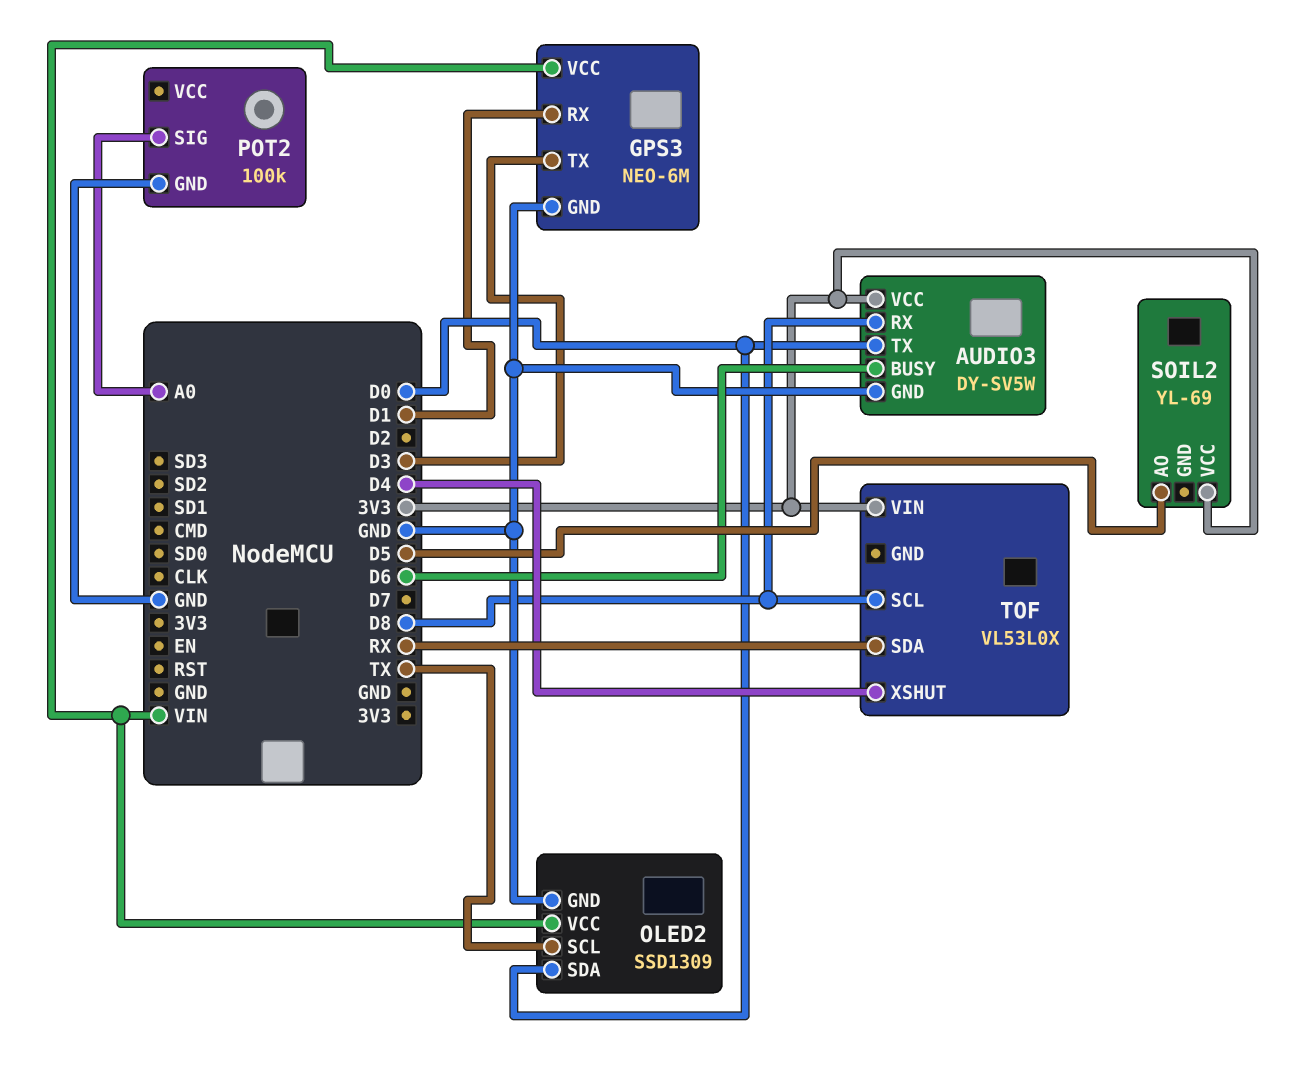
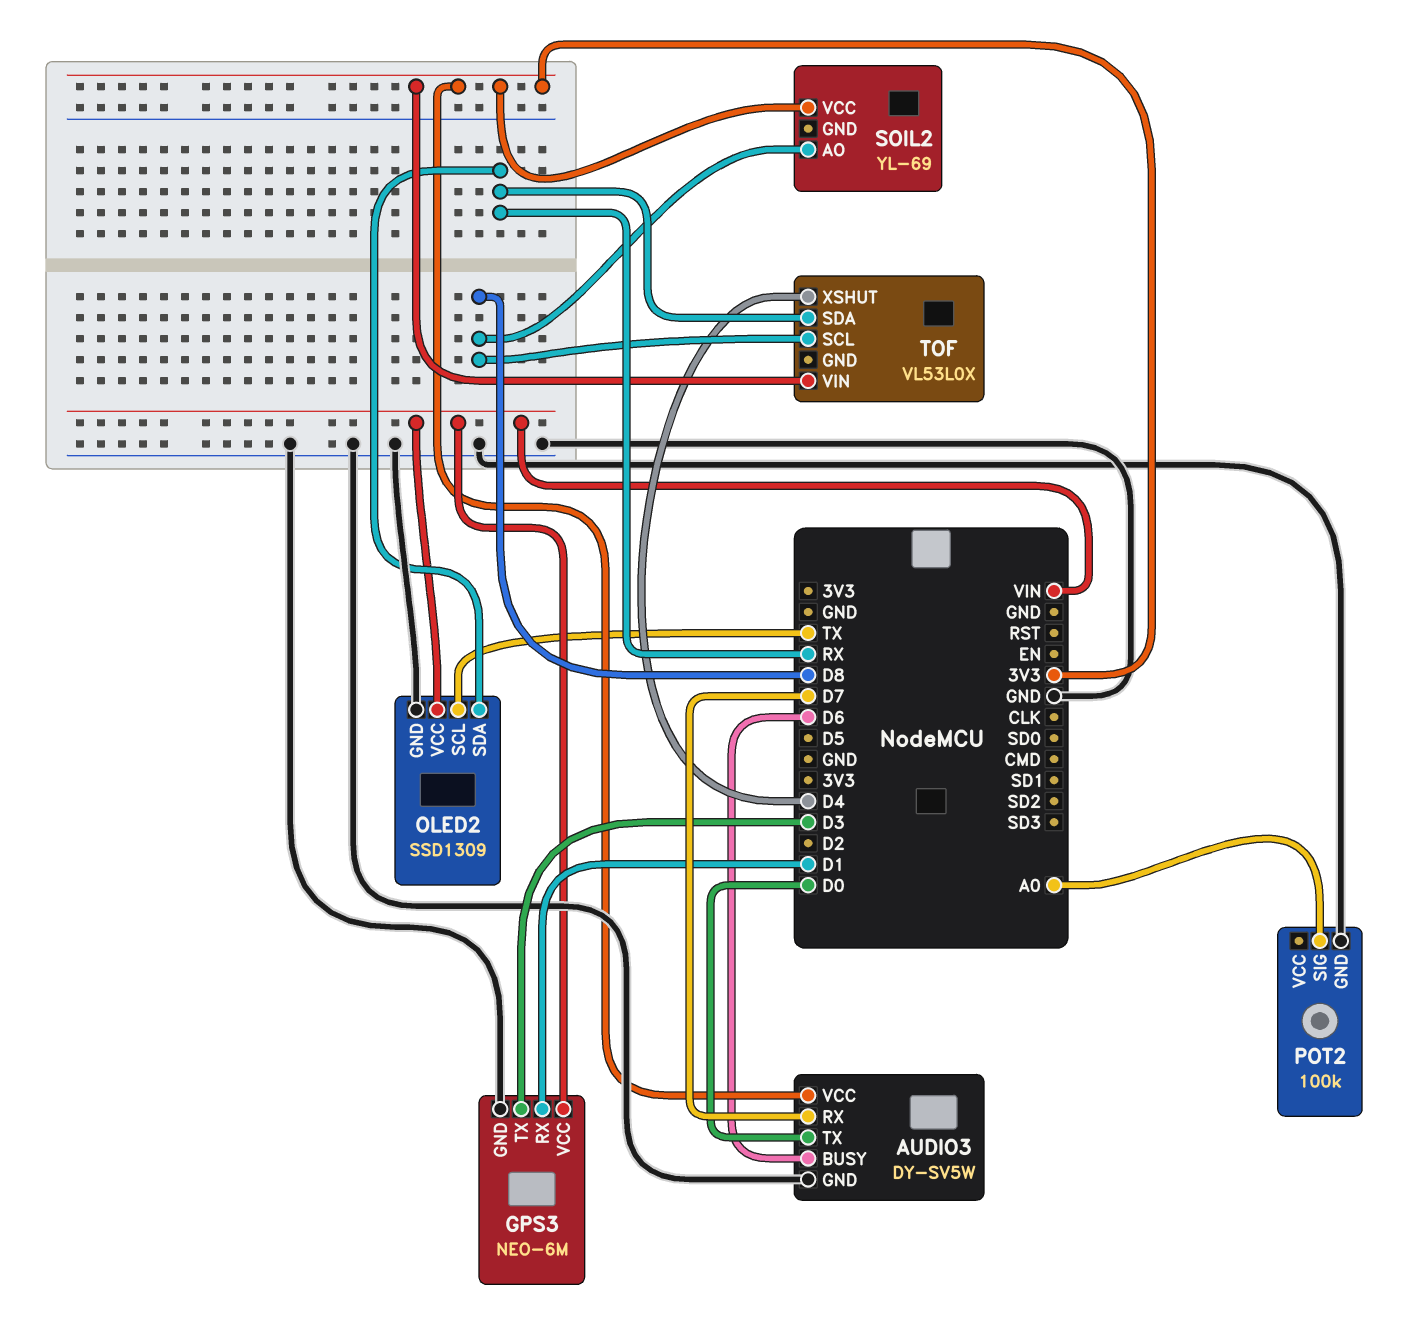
AUDIO3 pin RX: D8 -> D7
OLED2 pin SDA: D0 -> RX
SOIL2 pin AO: D5 -> D8

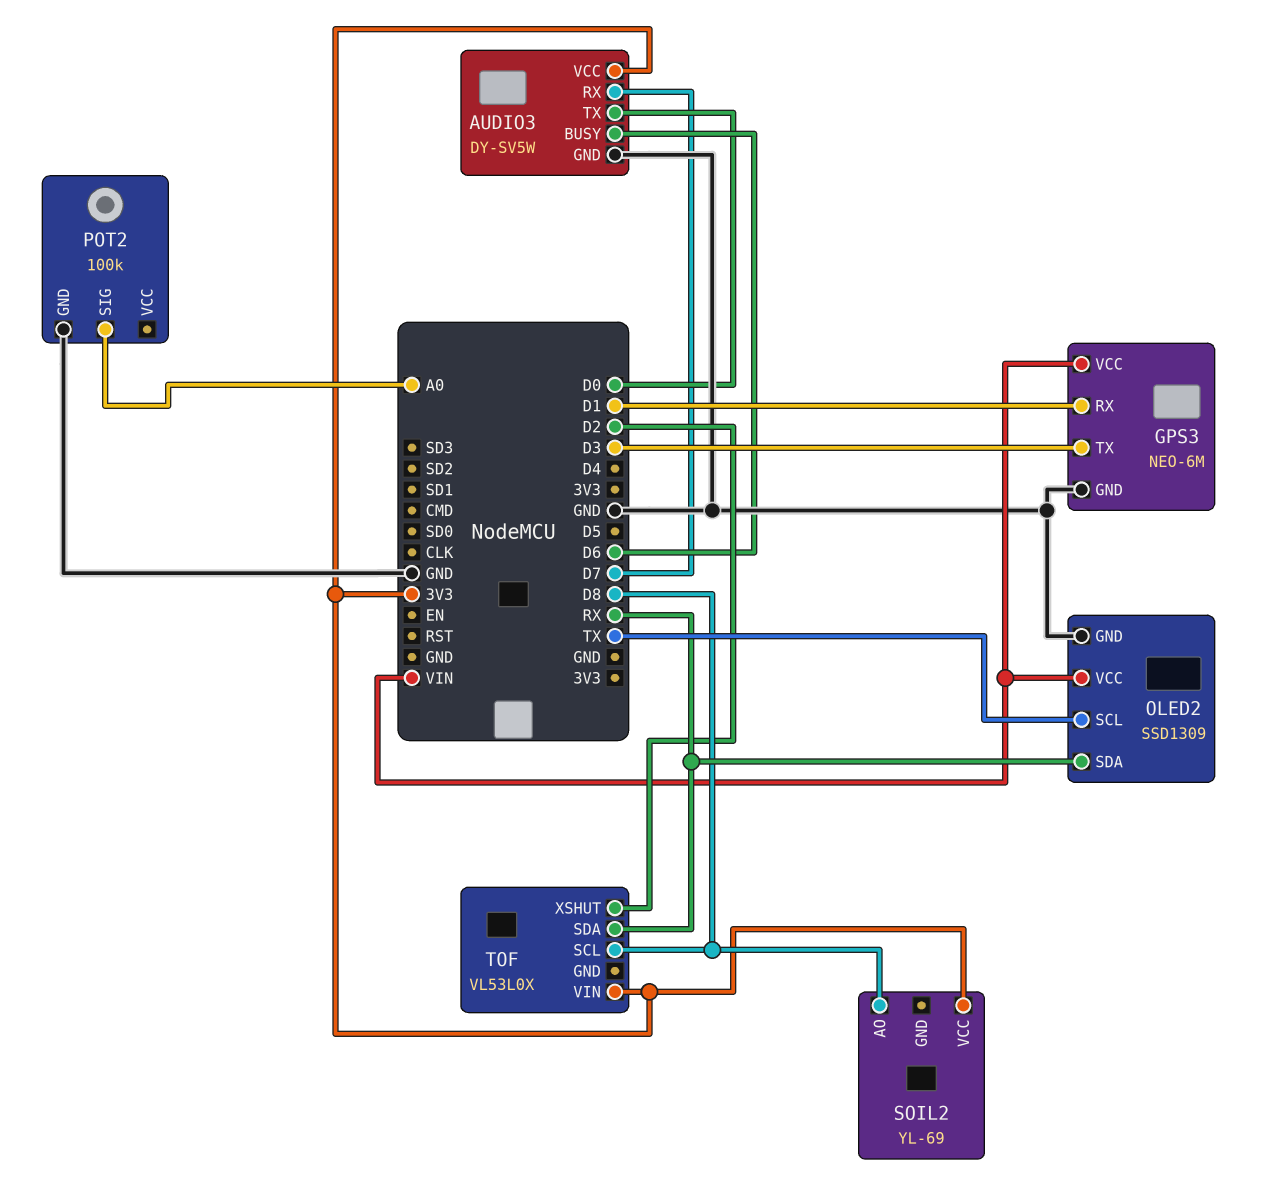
TOF pin XSHUT: D4 -> D2

